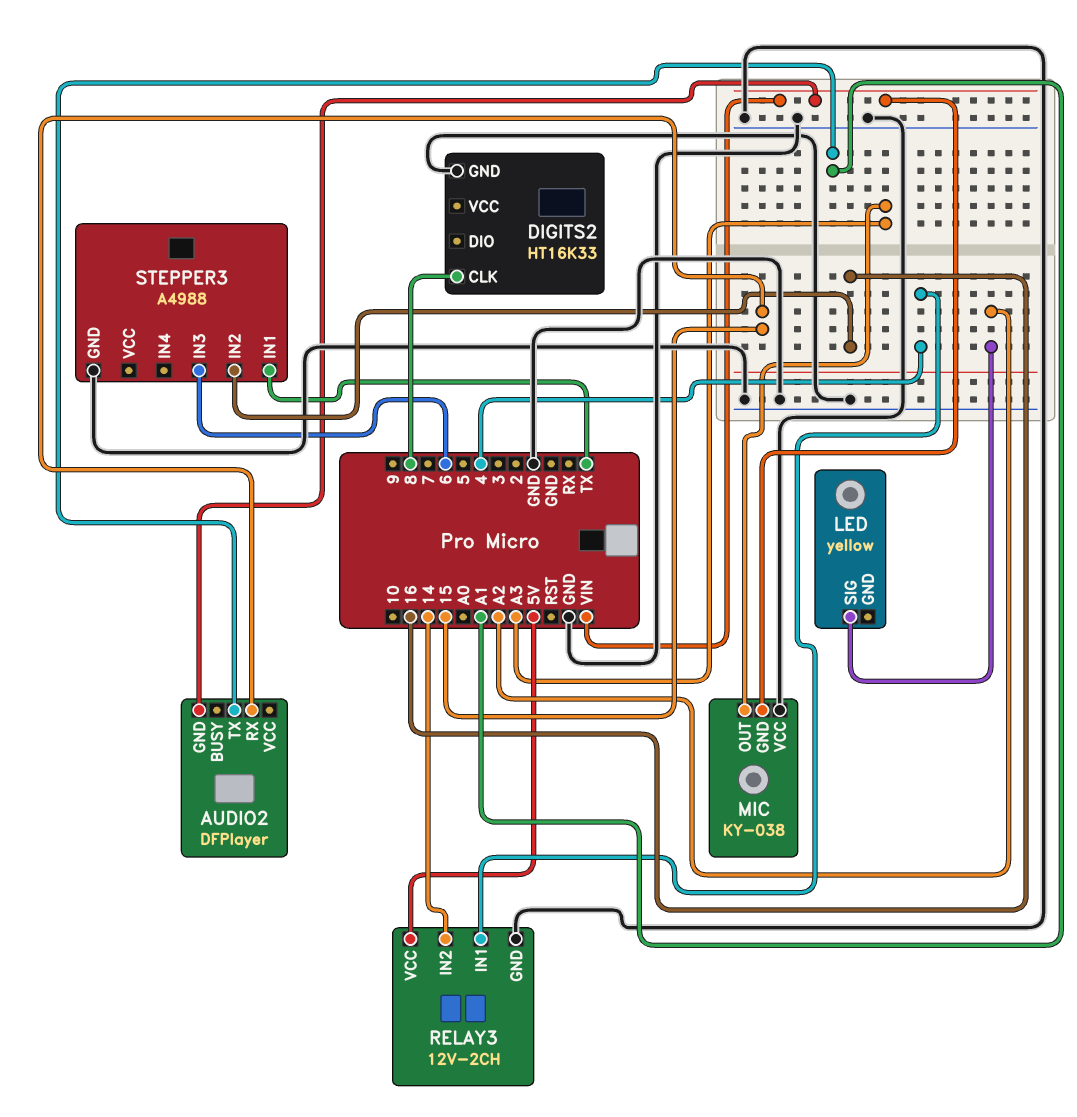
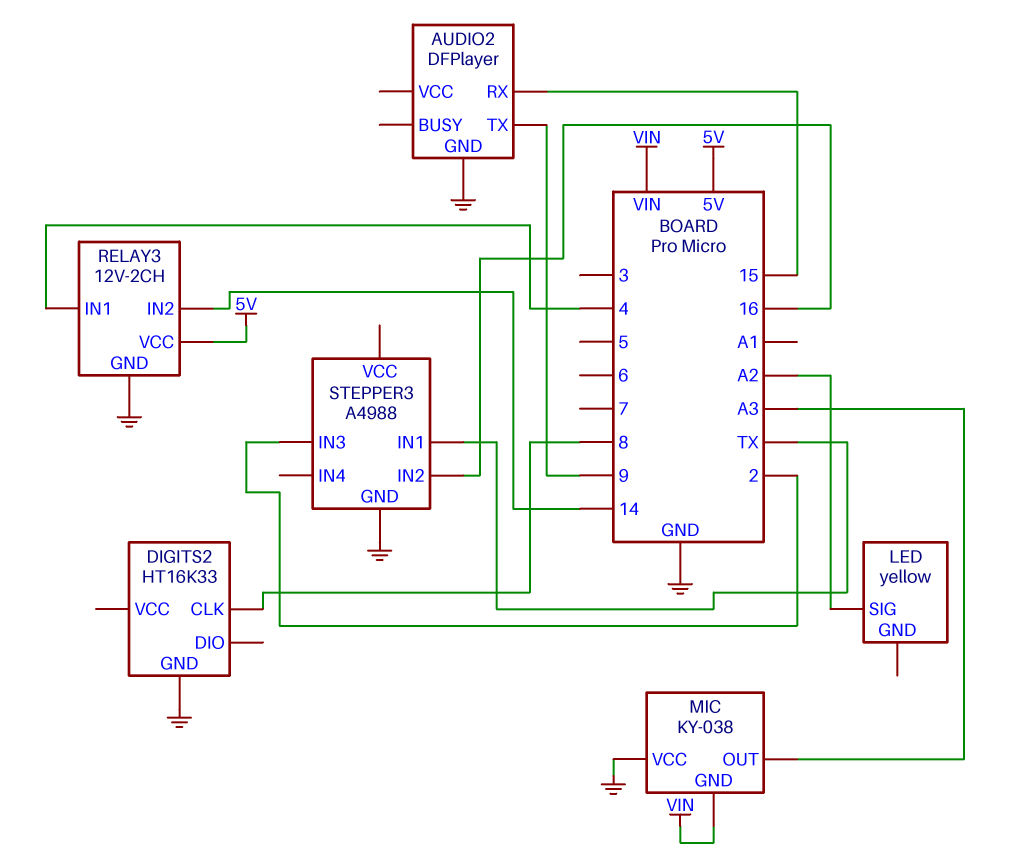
AUDIO2 pin GND: VIN -> GND
AUDIO2 pin TX: A1 -> 9
STEPPER3 pin IN3: 6 -> 2

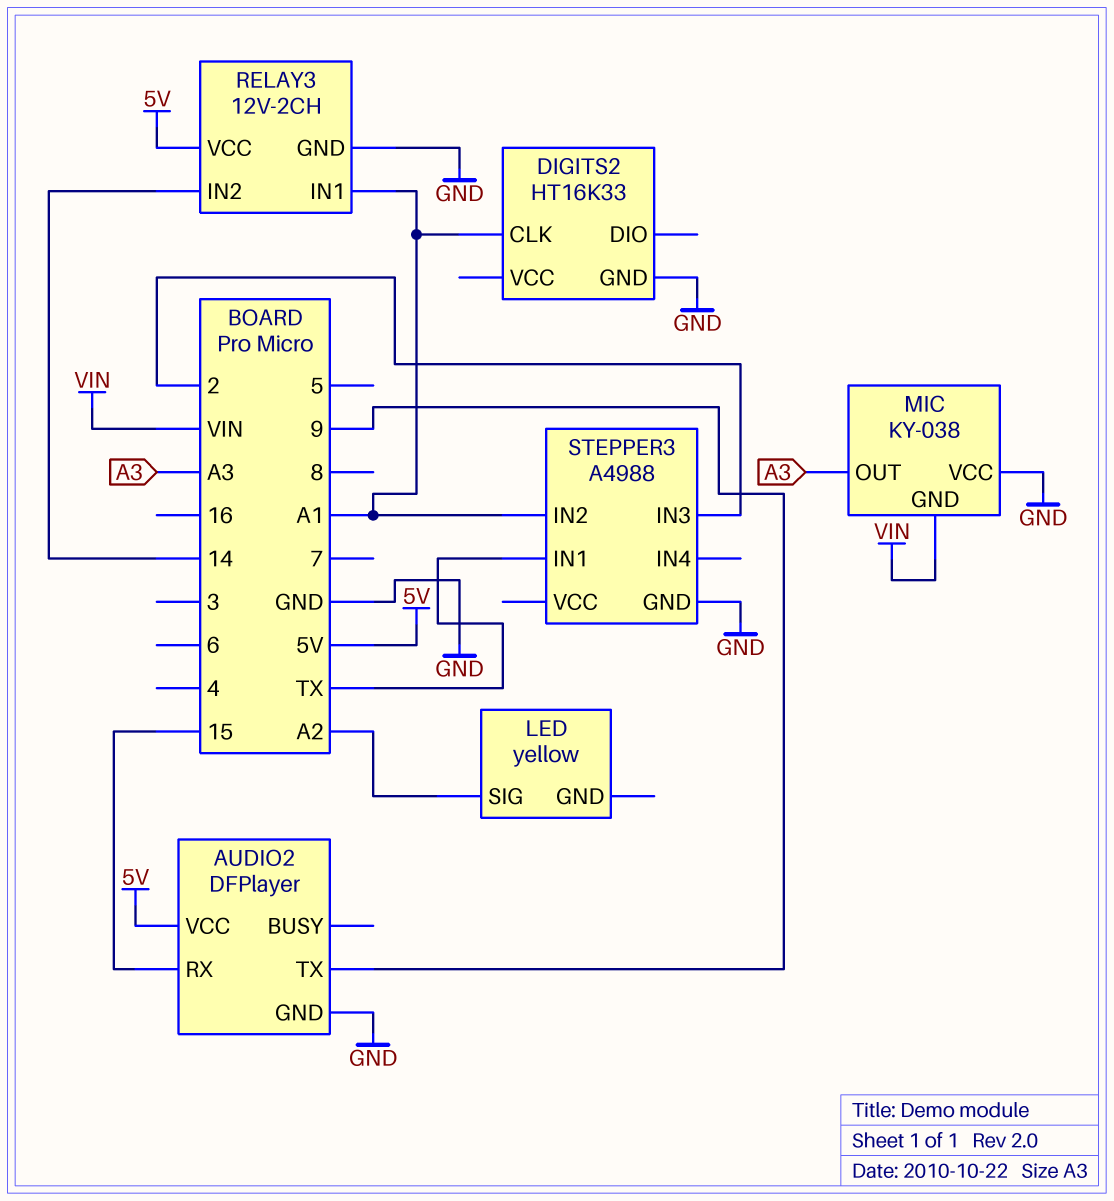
AUDIO2 pin VCC: none -> 5V
DIGITS2 pin CLK: 8 -> A1
RELAY3 pin IN1: 4 -> A1
STEPPER3 pin IN2: 16 -> A1

